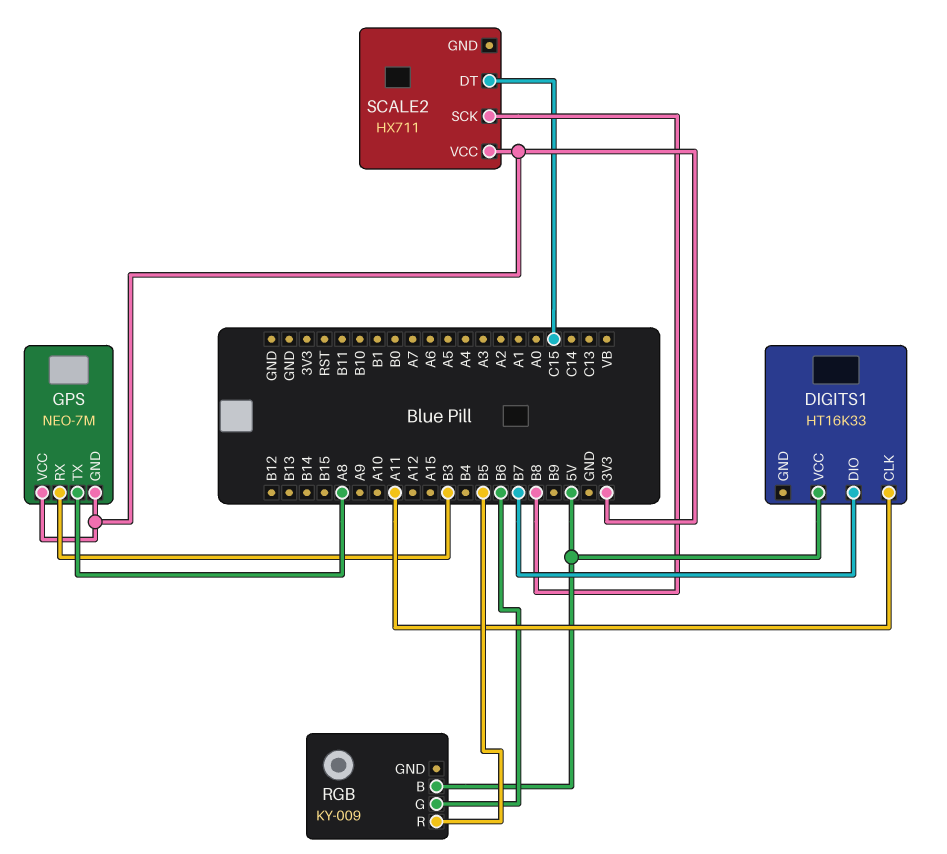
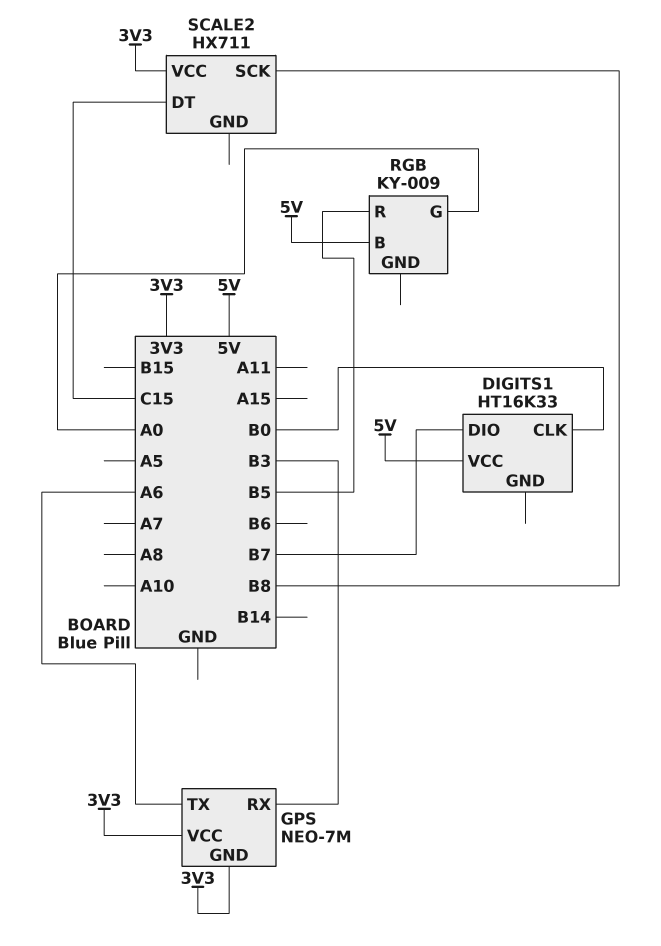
DIGITS1 pin CLK: A11 -> B0
GPS pin TX: A8 -> A6
RGB pin G: B6 -> A0

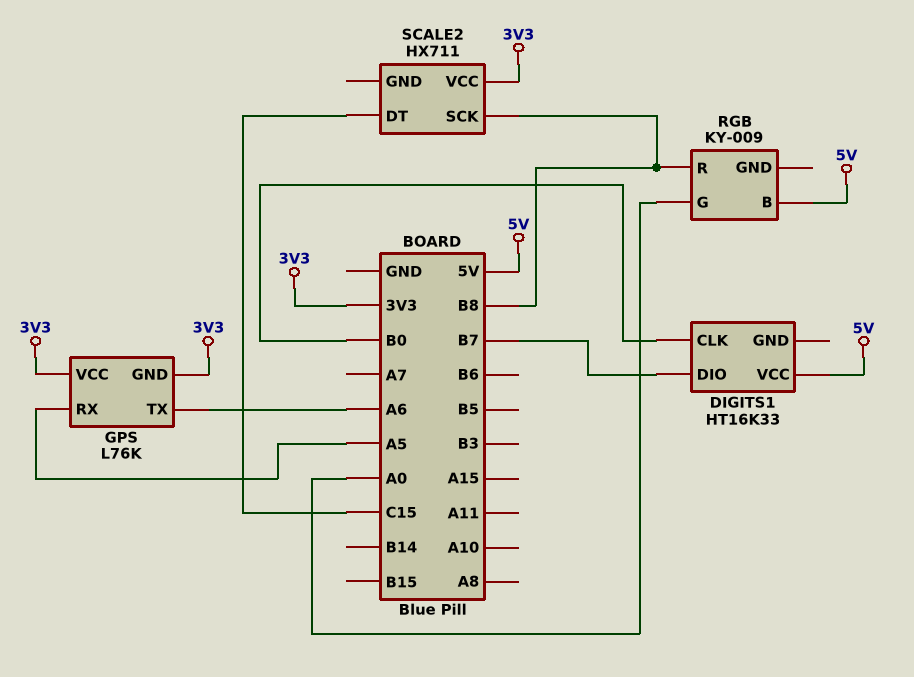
GPS: NEO-7M -> L76K
GPS pin RX: B3 -> A5
RGB pin R: B5 -> B8

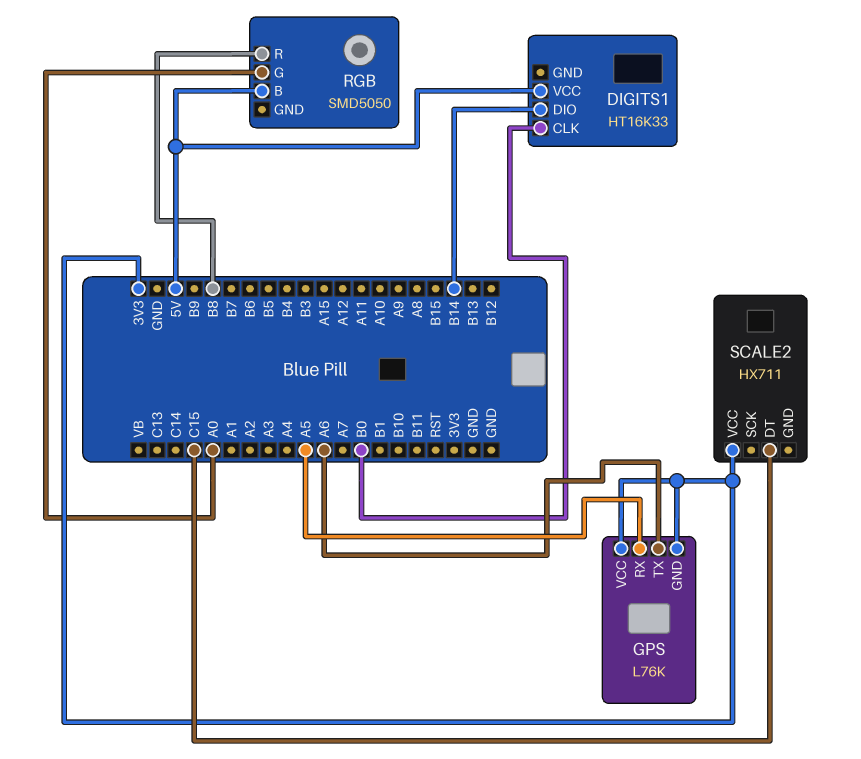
DIGITS1 pin DIO: B7 -> B14
RGB: KY-009 -> SMD5050
SCALE2 pin SCK: B8 -> none

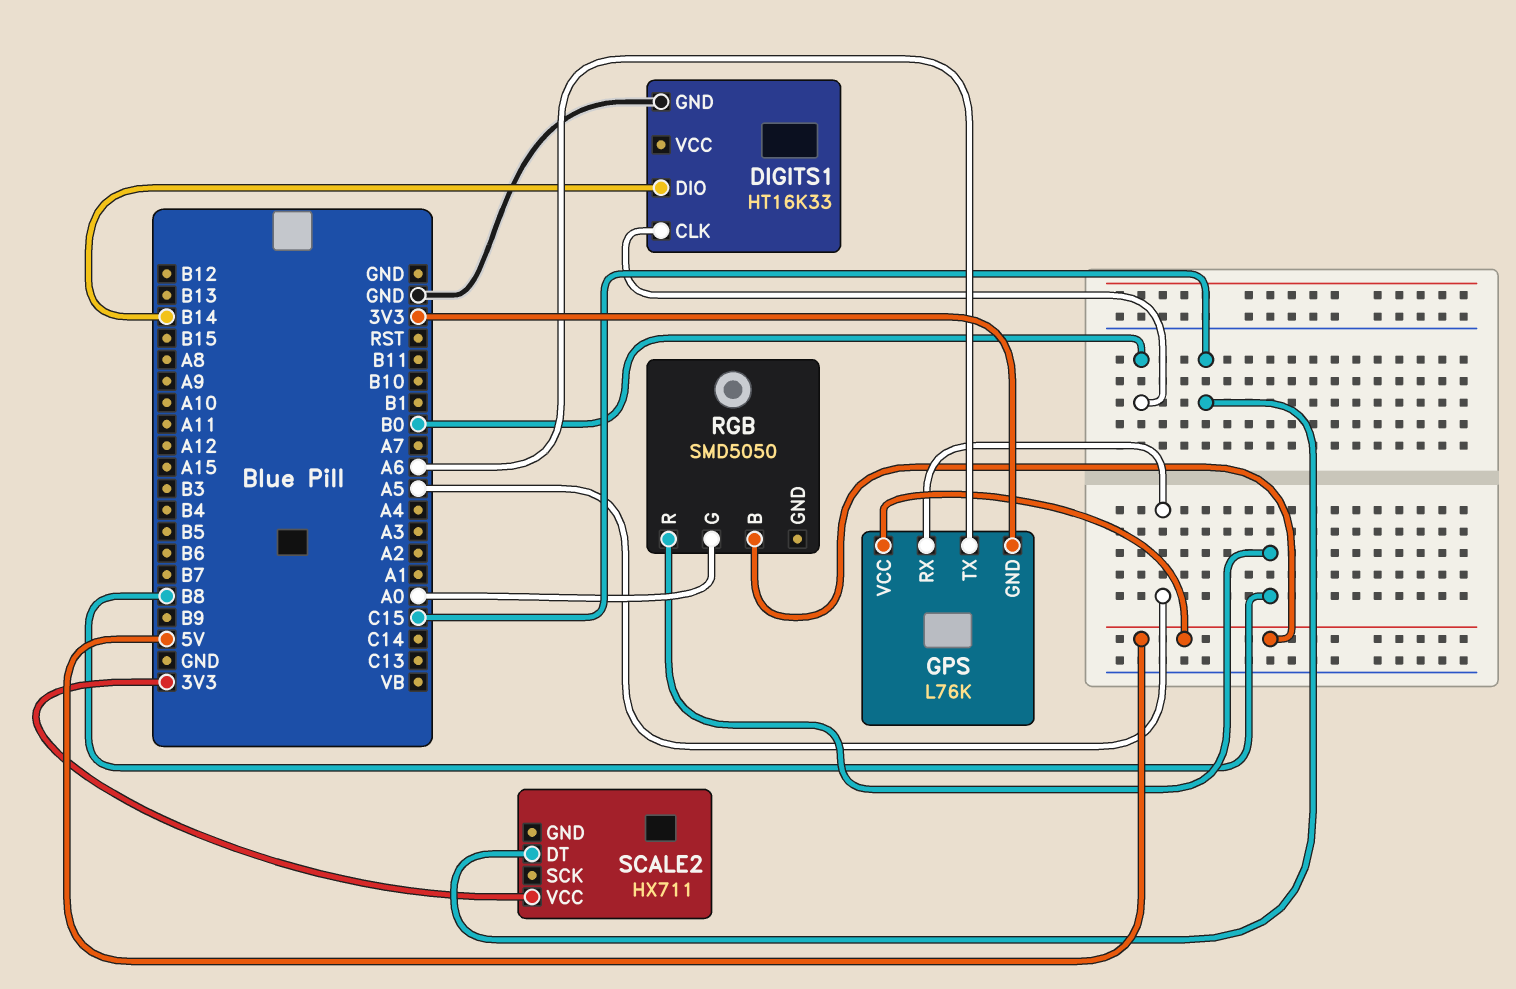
DIGITS1 pin GND: none -> GND
DIGITS1 pin VCC: 5V -> none
GPS pin VCC: 3V3 -> 5V

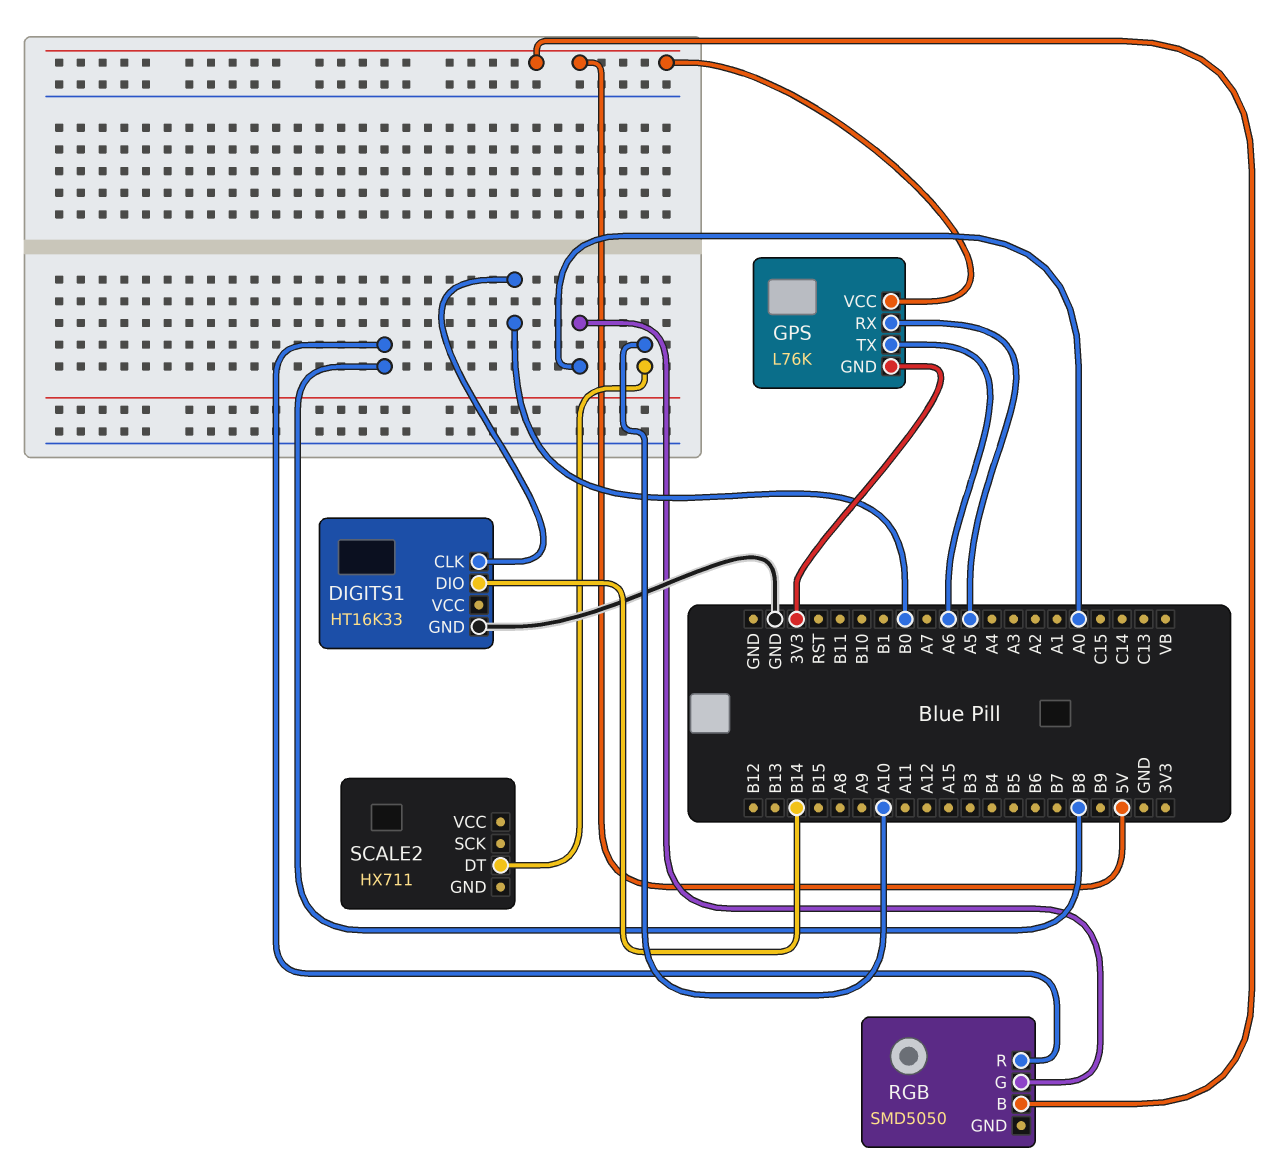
SCALE2 pin DT: C15 -> A10
SCALE2 pin VCC: 3V3 -> none

